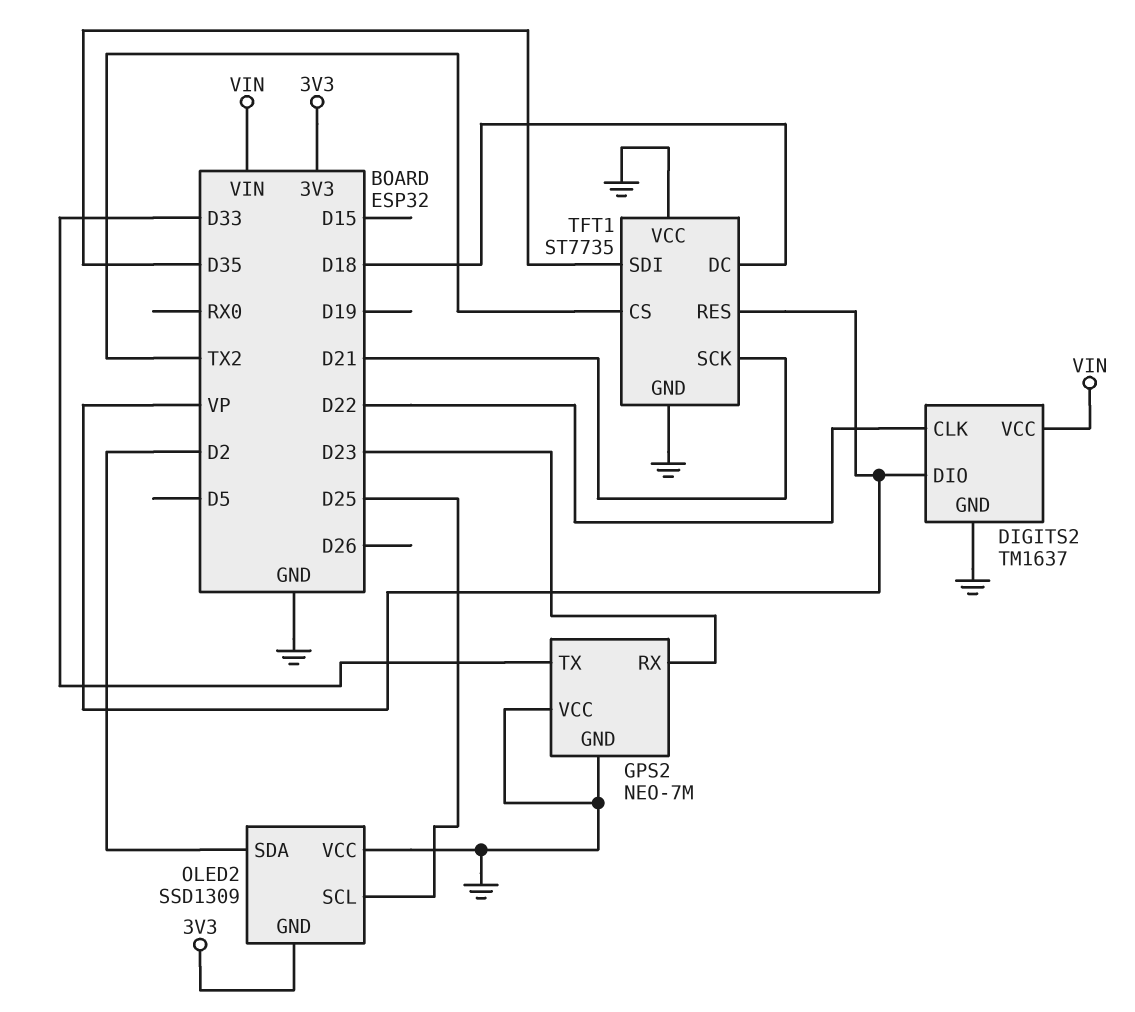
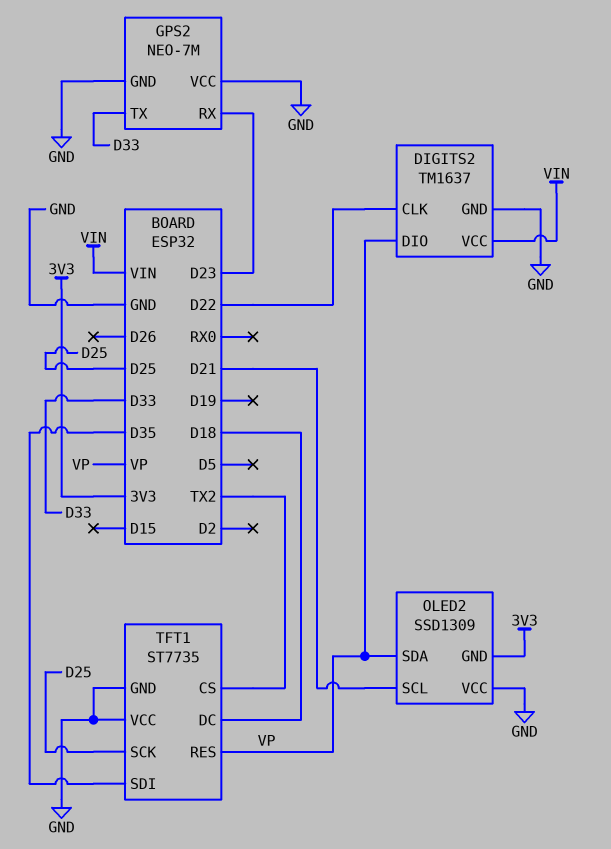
OLED2 pin SCL: D25 -> D21
OLED2 pin SDA: D2 -> VP
TFT1 pin SCK: D21 -> D25

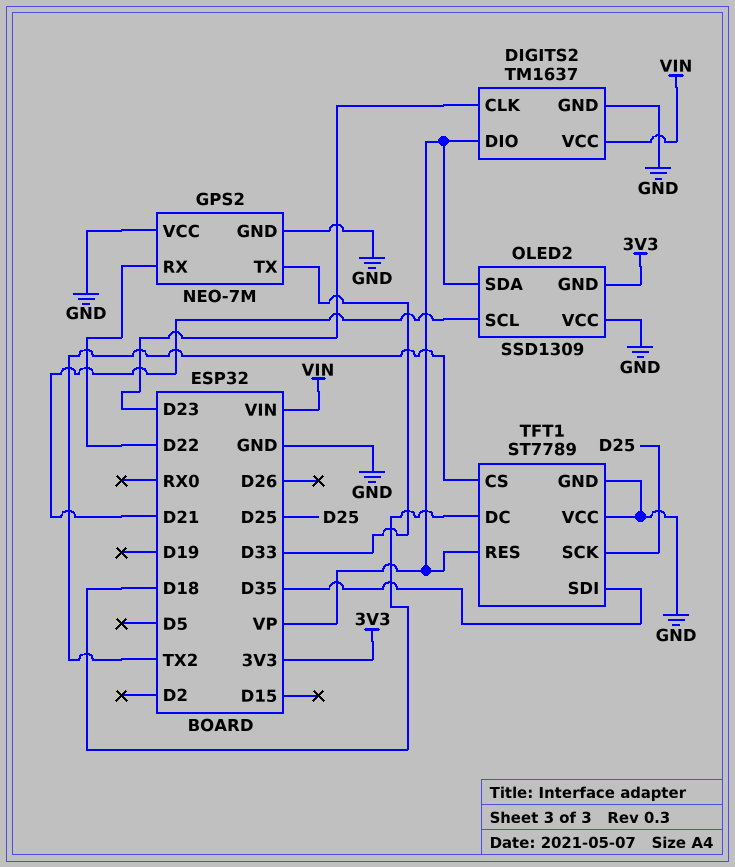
DIGITS2 pin CLK: D22 -> D23
GPS2 pin RX: D23 -> D22
TFT1: ST7735 -> ST7789

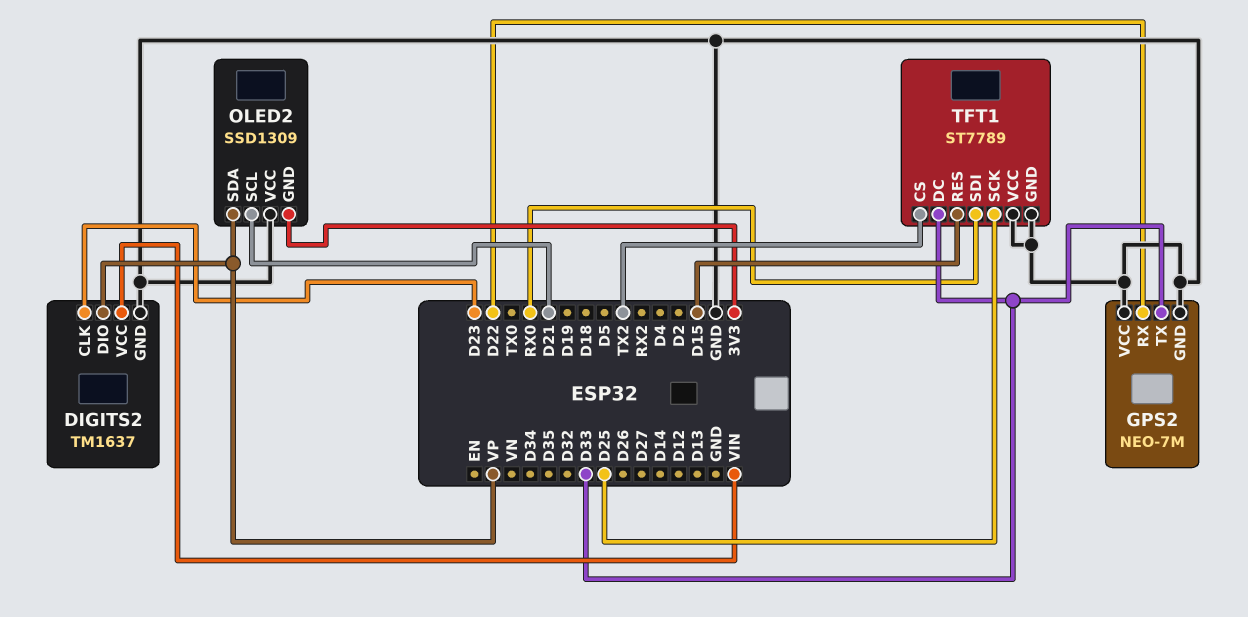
TFT1 pin DC: D18 -> D33
TFT1 pin RES: VP -> D15
TFT1 pin SDI: D35 -> RX0

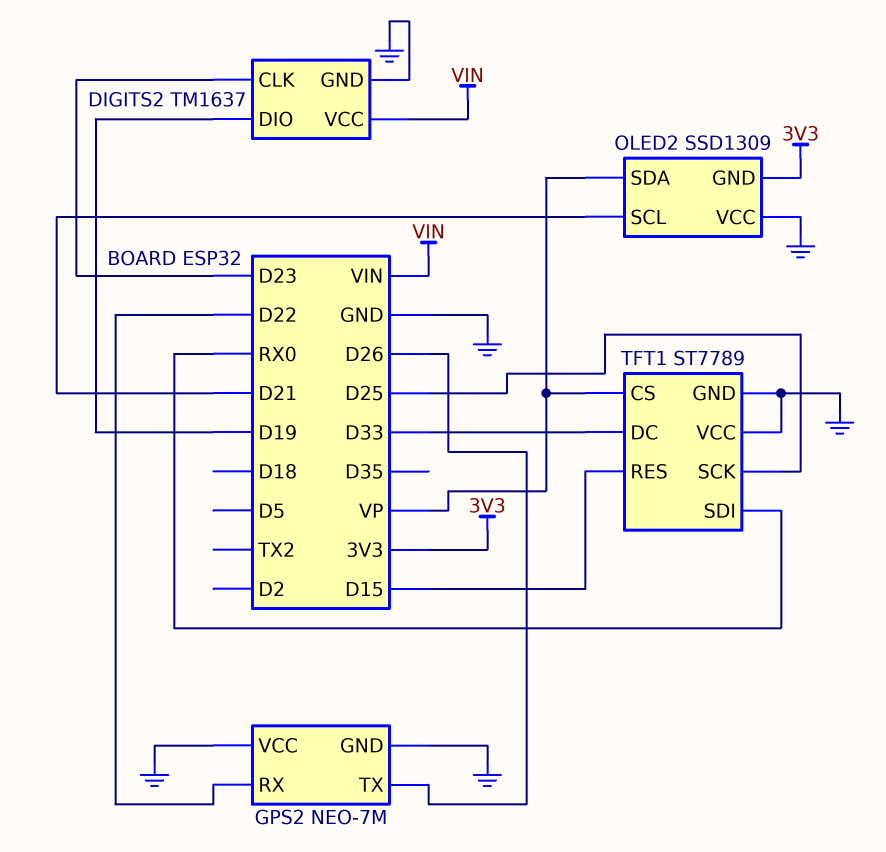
DIGITS2 pin DIO: VP -> D19
GPS2 pin TX: D33 -> D26
TFT1 pin CS: TX2 -> VP

